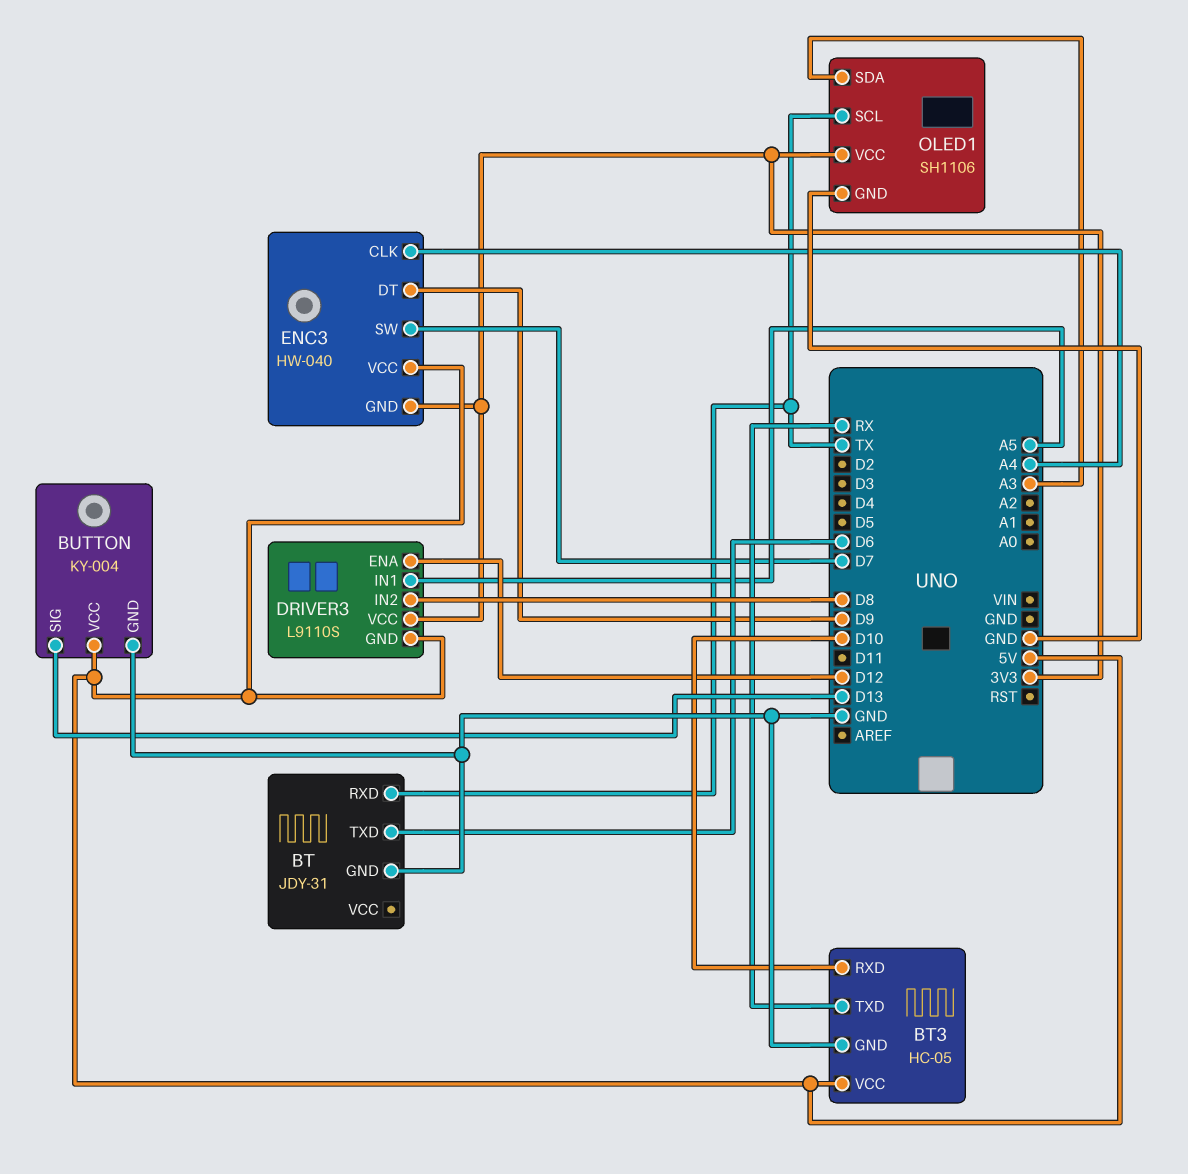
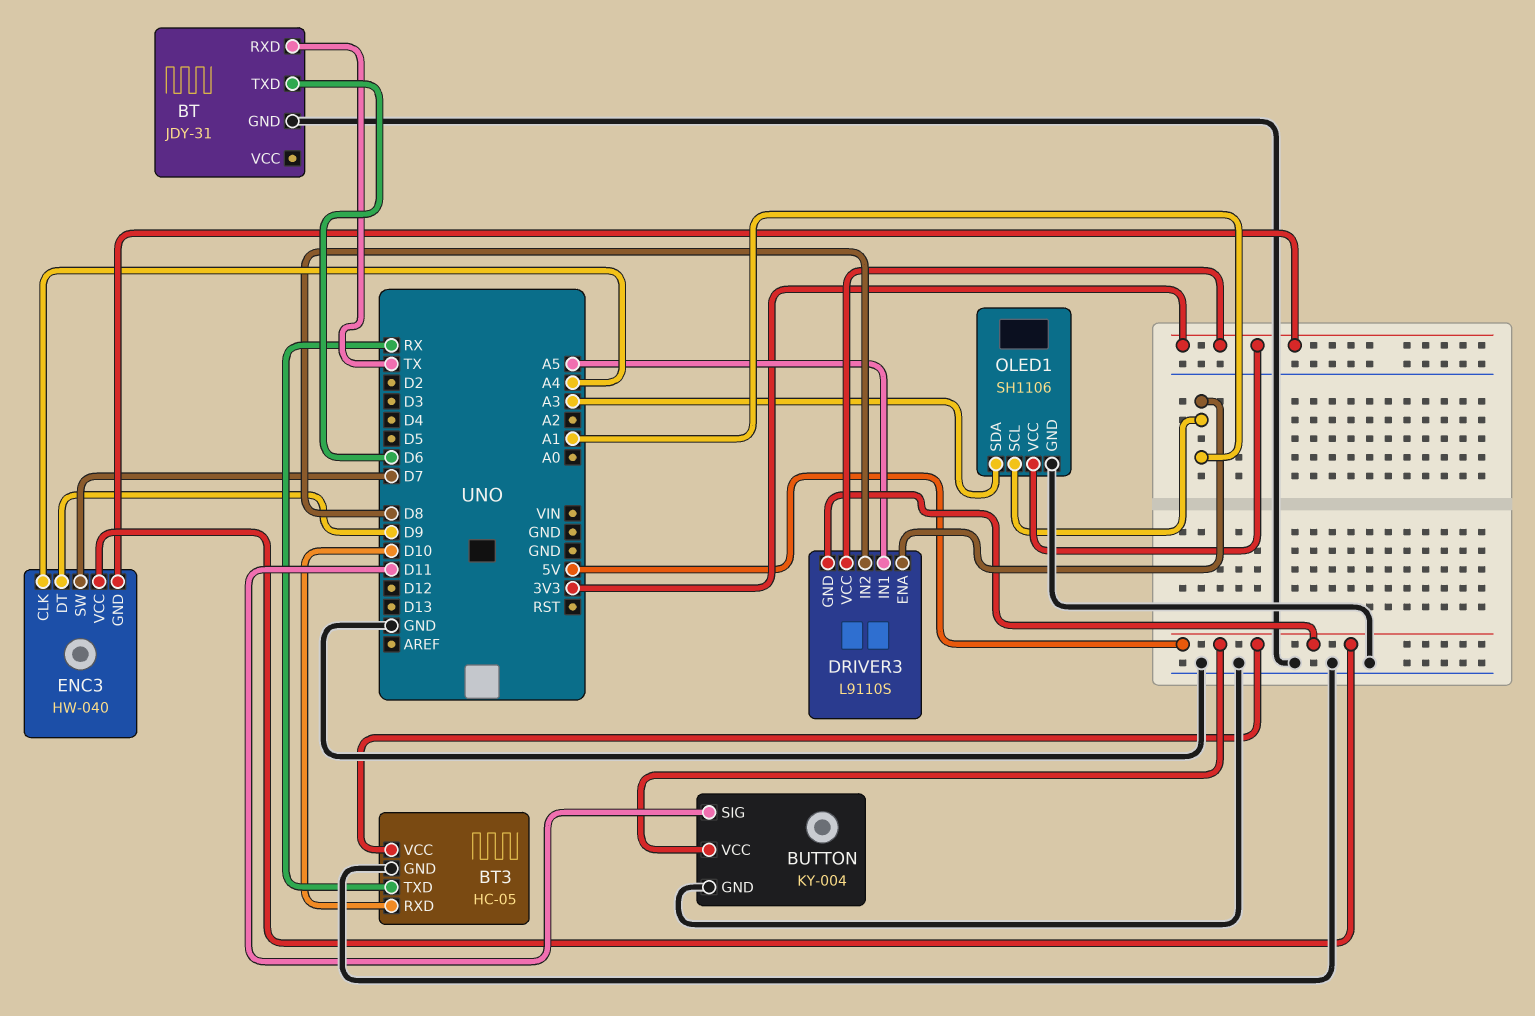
BUTTON pin SIG: D13 -> D11
DRIVER3 pin ENA: D12 -> A1
OLED1 pin SCL: TX -> A1

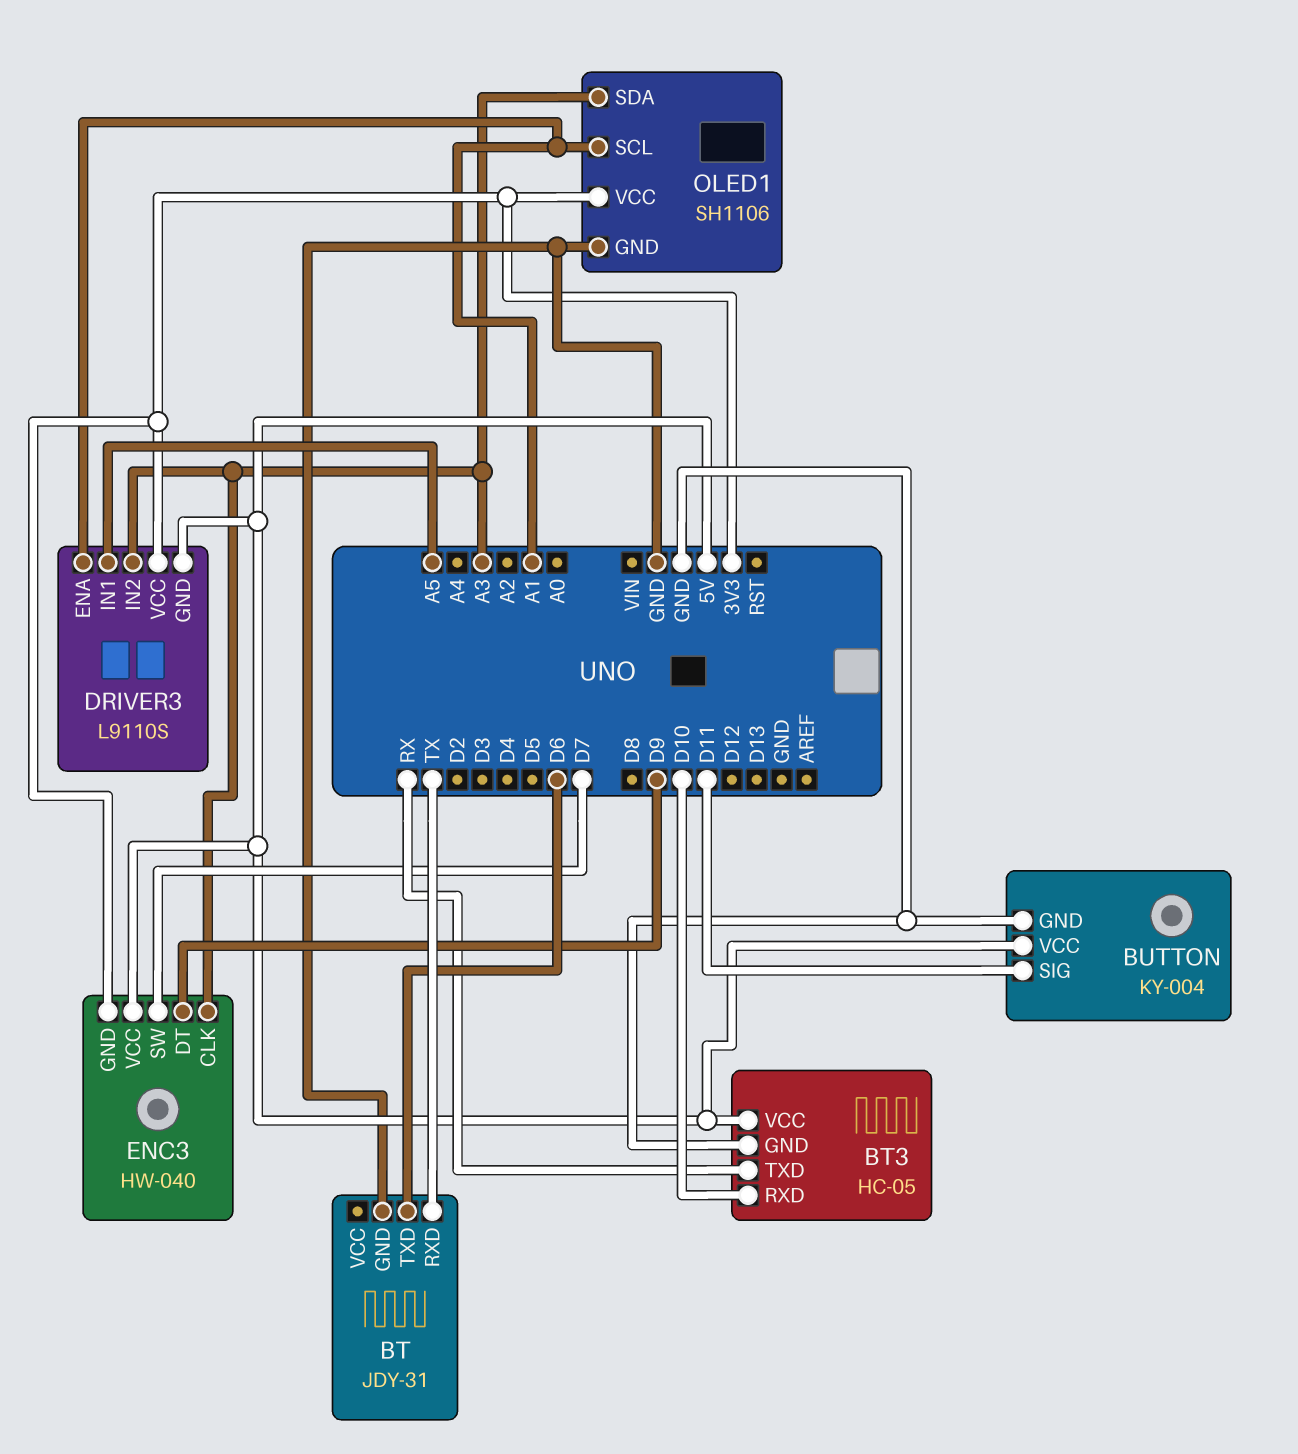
DRIVER3 pin IN2: D8 -> A3
ENC3 pin CLK: A4 -> A3

